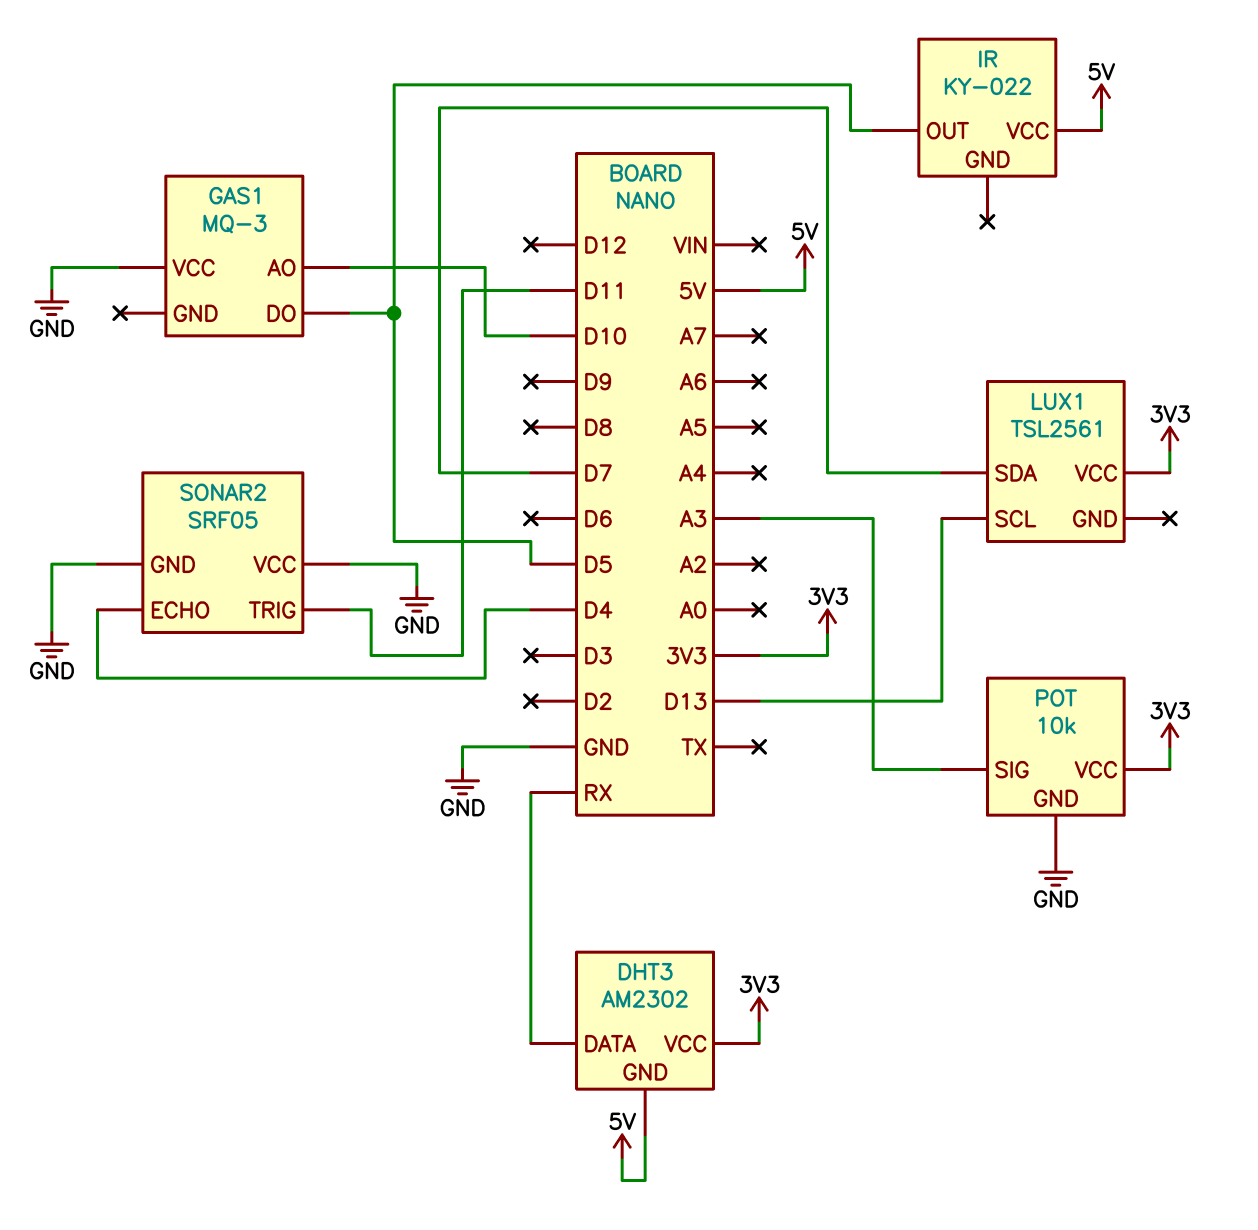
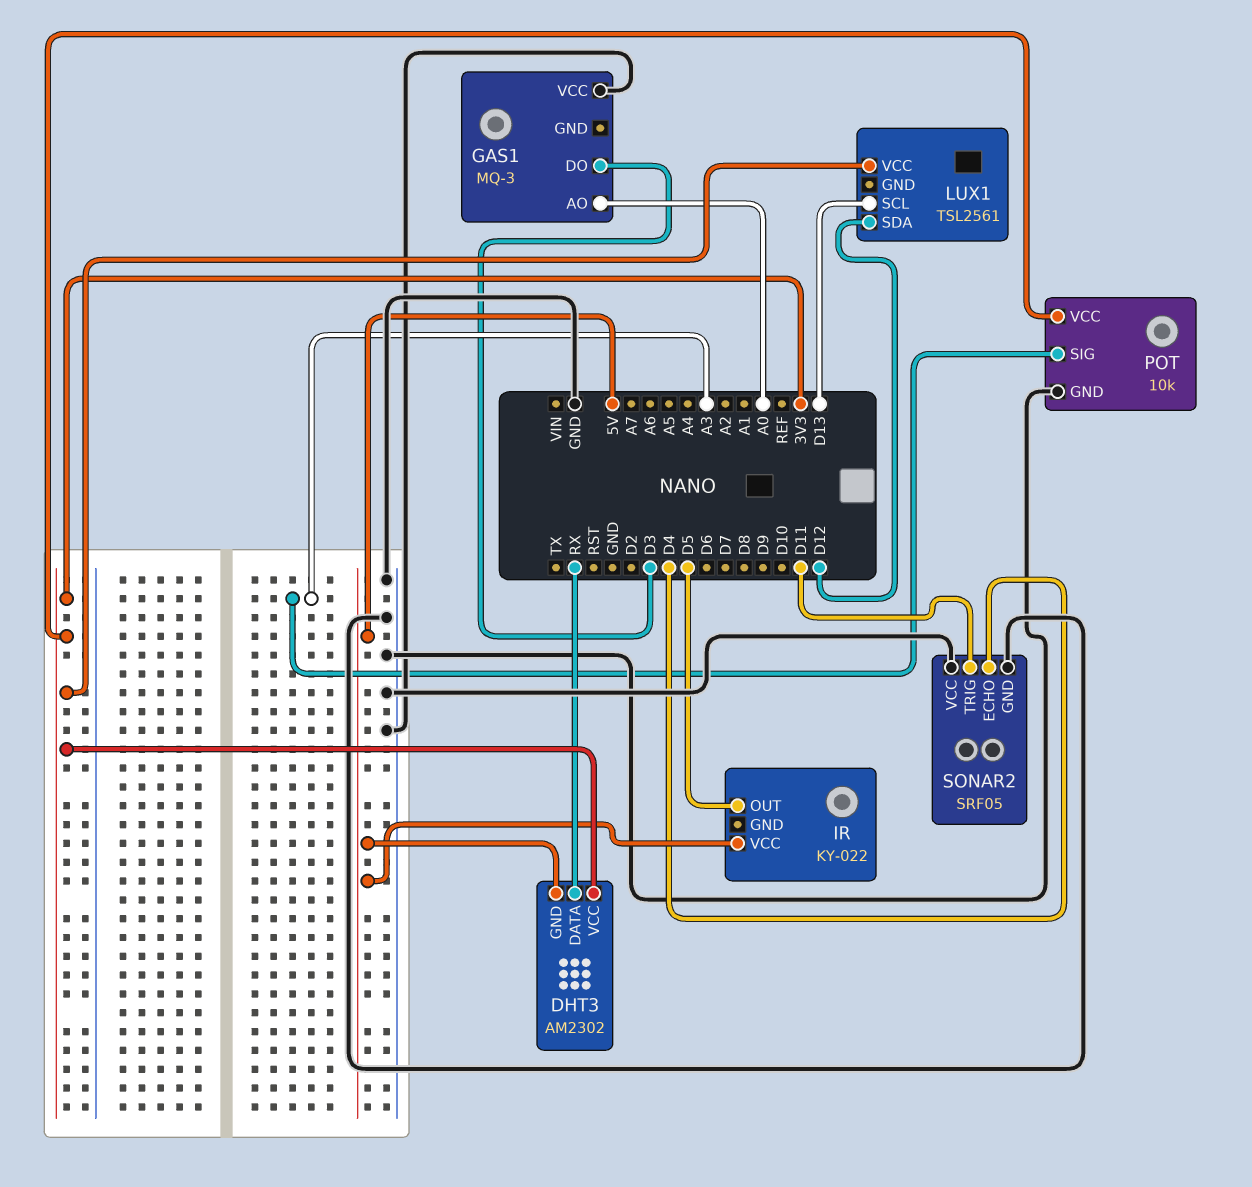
GAS1 pin AO: D10 -> A0
GAS1 pin DO: D5 -> D3
LUX1 pin SDA: D7 -> D12

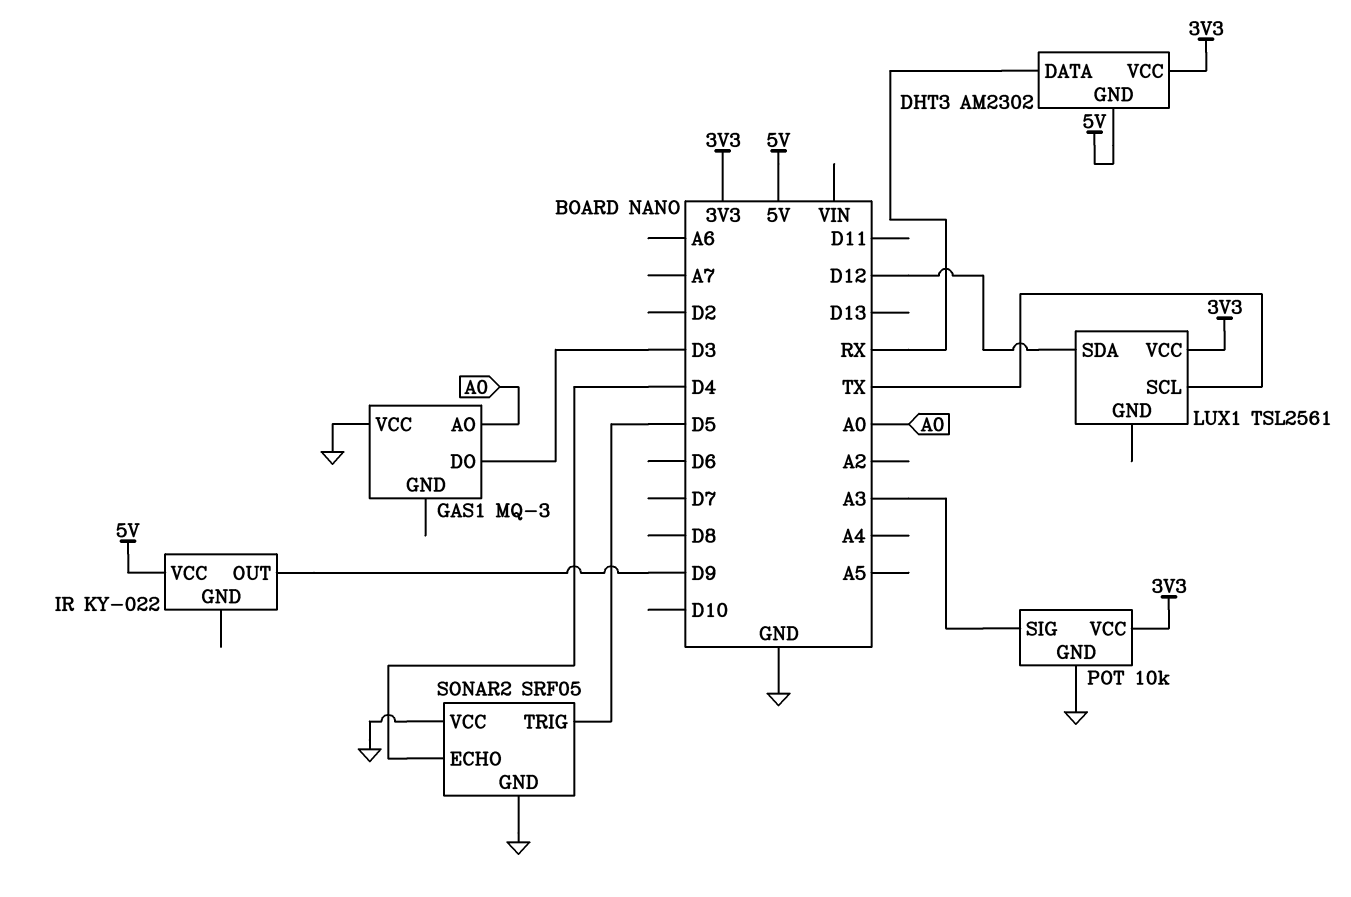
IR pin OUT: D5 -> D9
LUX1 pin SCL: D13 -> TX
SONAR2 pin TRIG: D11 -> D5

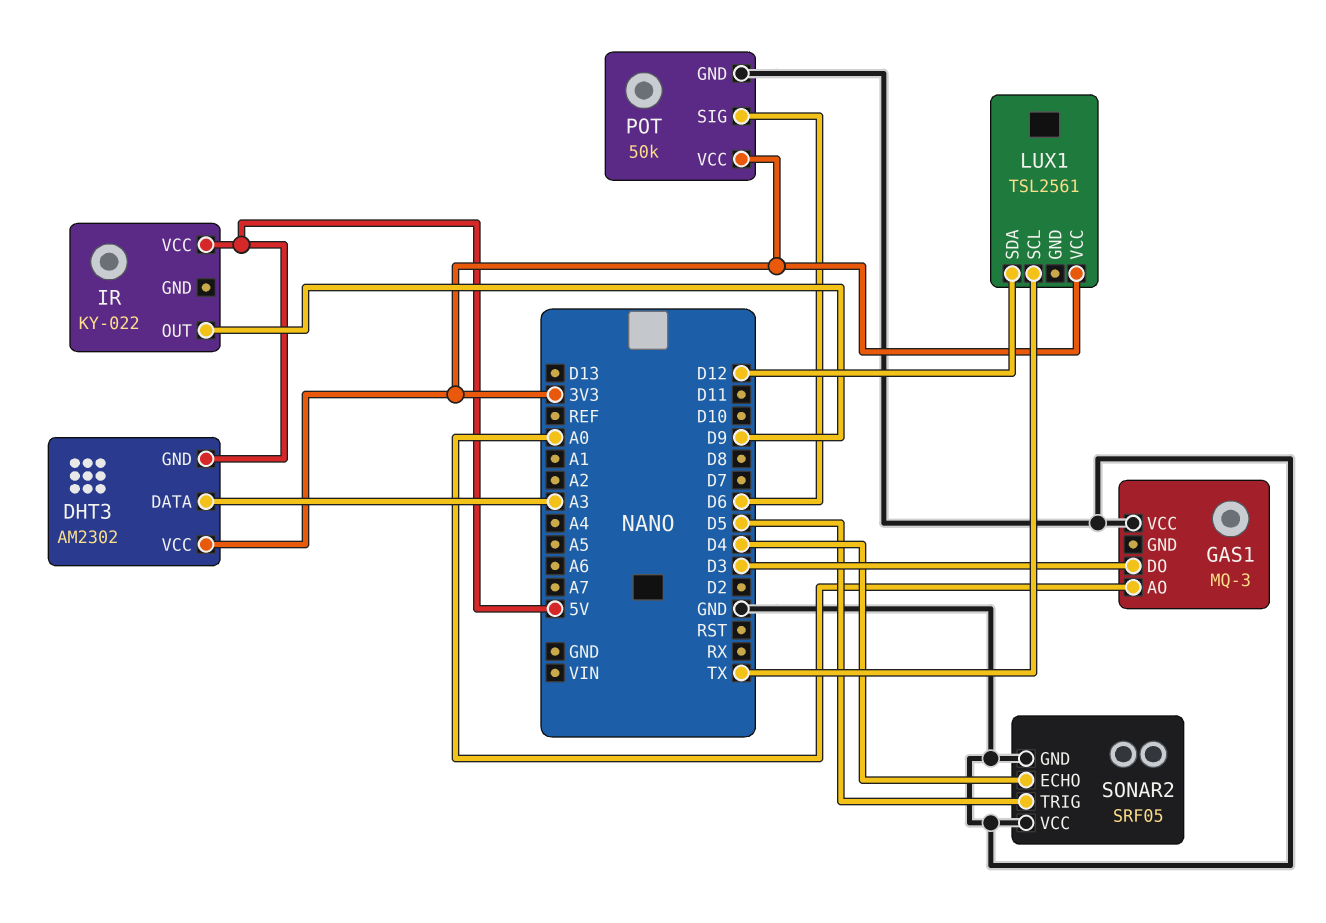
DHT3 pin DATA: RX -> A3
POT: 10k -> 50k
POT pin SIG: A3 -> D6

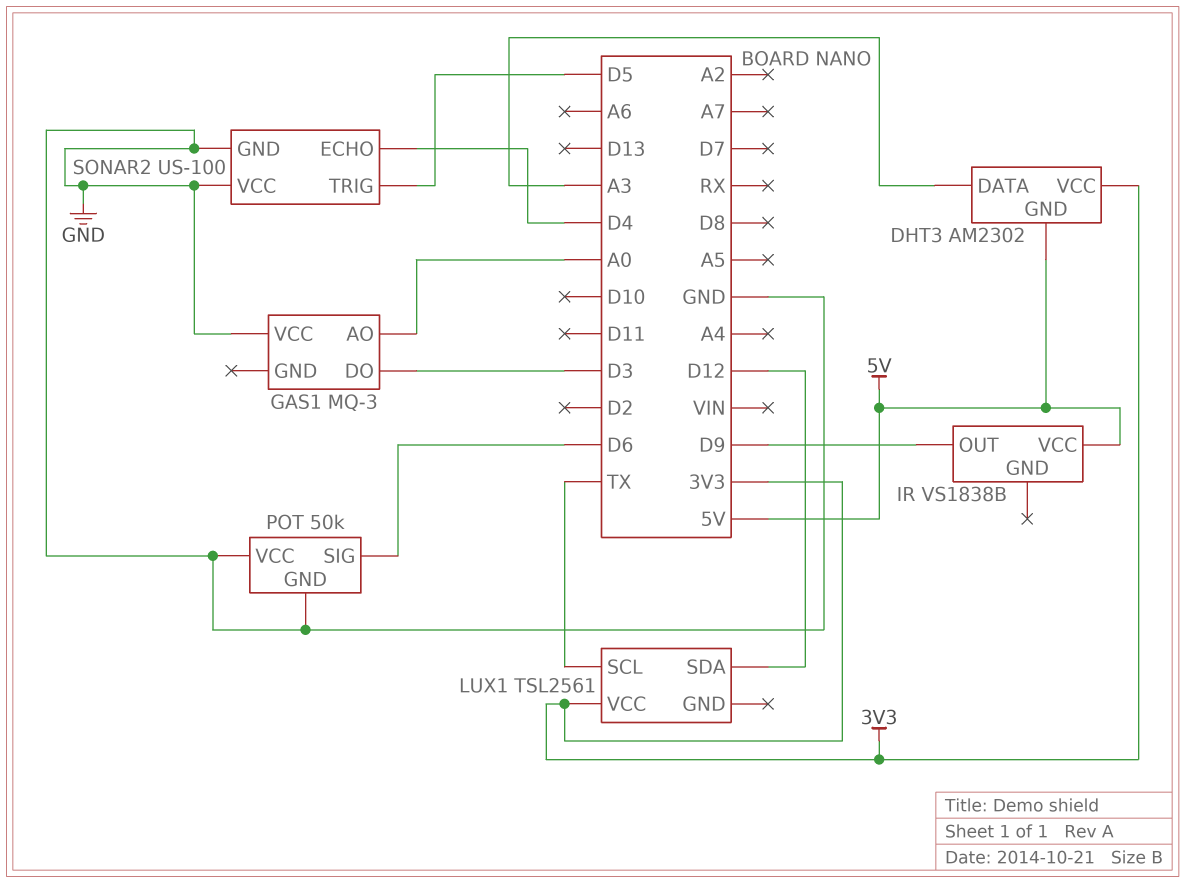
IR: KY-022 -> VS1838B
POT pin VCC: 3V3 -> GND
SONAR2: SRF05 -> US-100

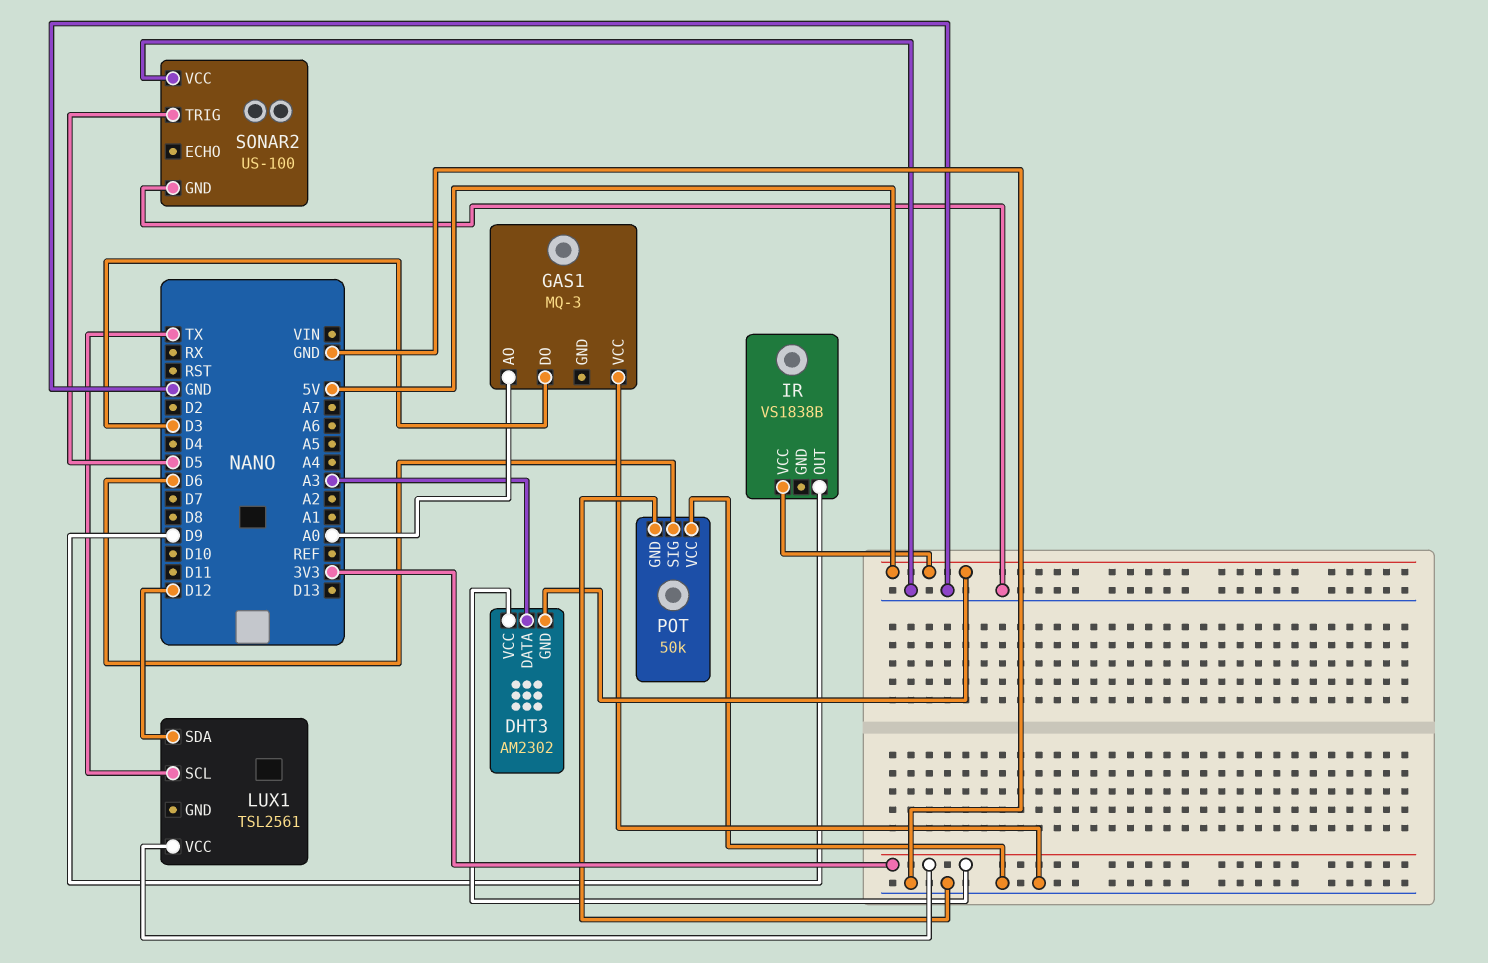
SONAR2 pin ECHO: D4 -> none

